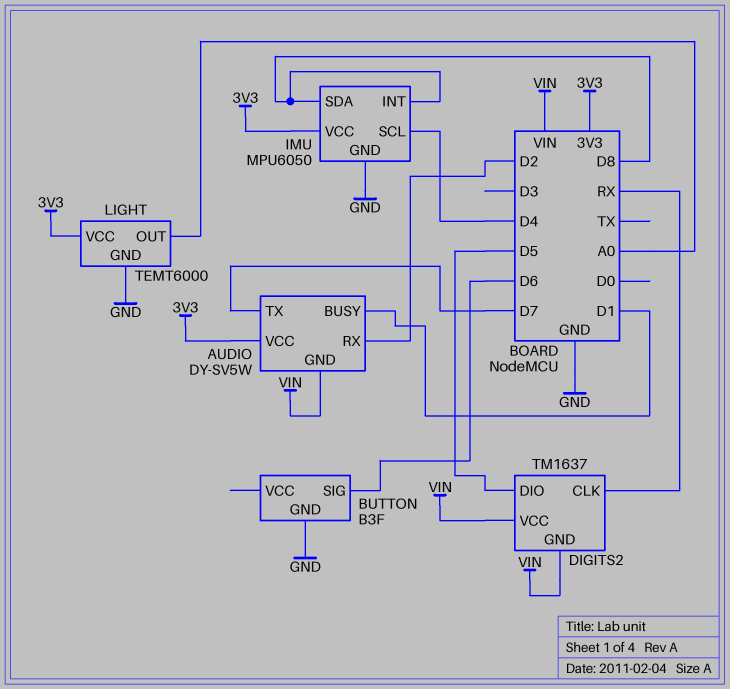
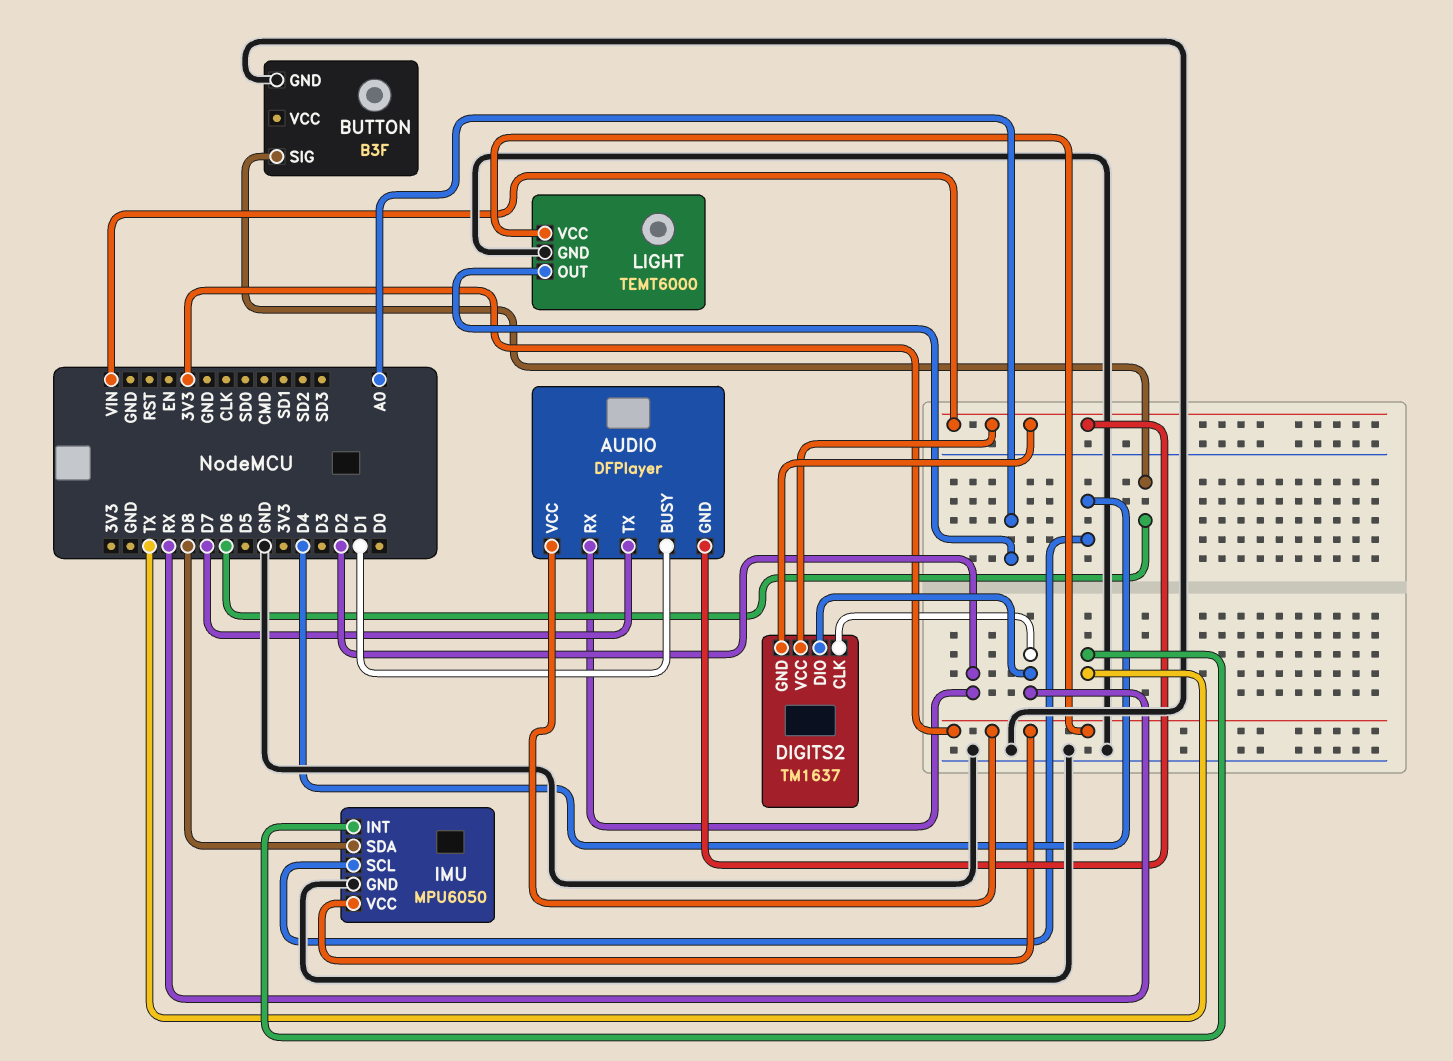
AUDIO: DY-SV5W -> DFPlayer
DIGITS2 pin DIO: D5 -> RX
IMU pin INT: D8 -> TX

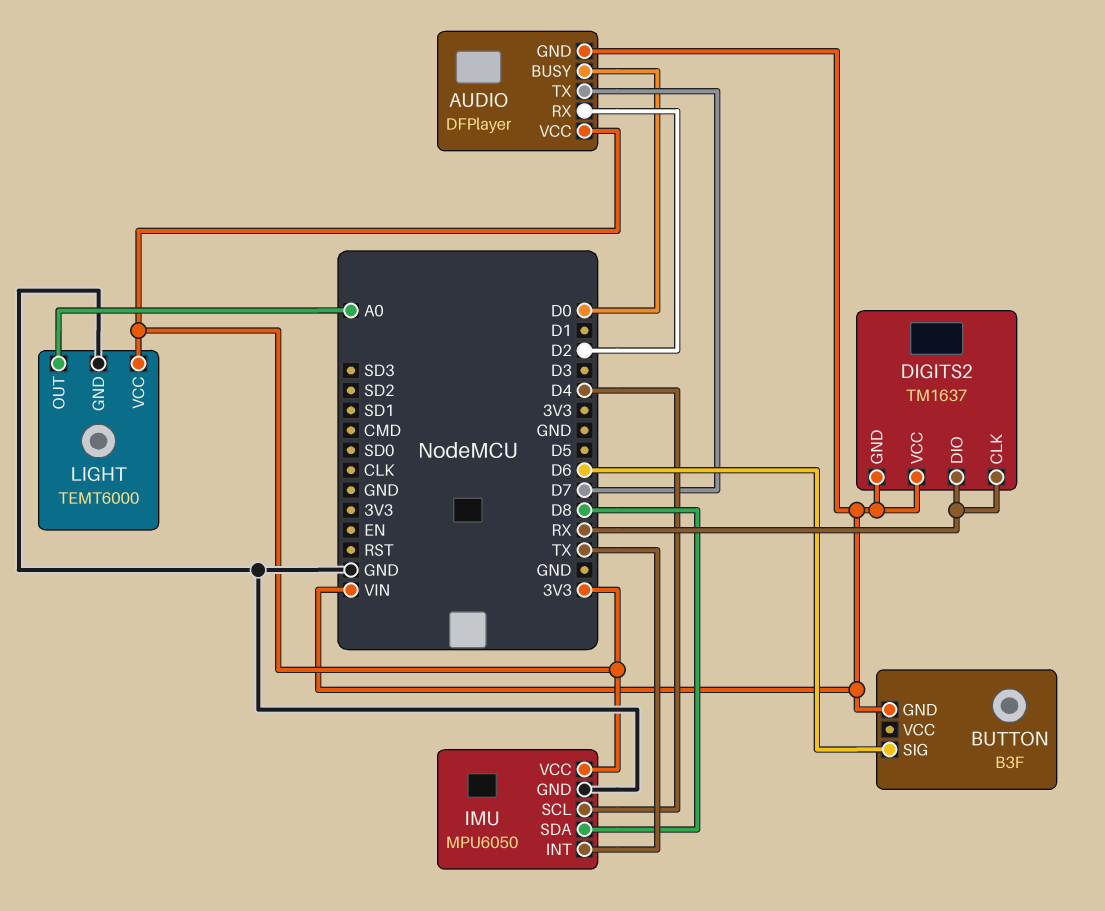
AUDIO pin BUSY: D1 -> D0
BUTTON pin GND: GND -> VIN

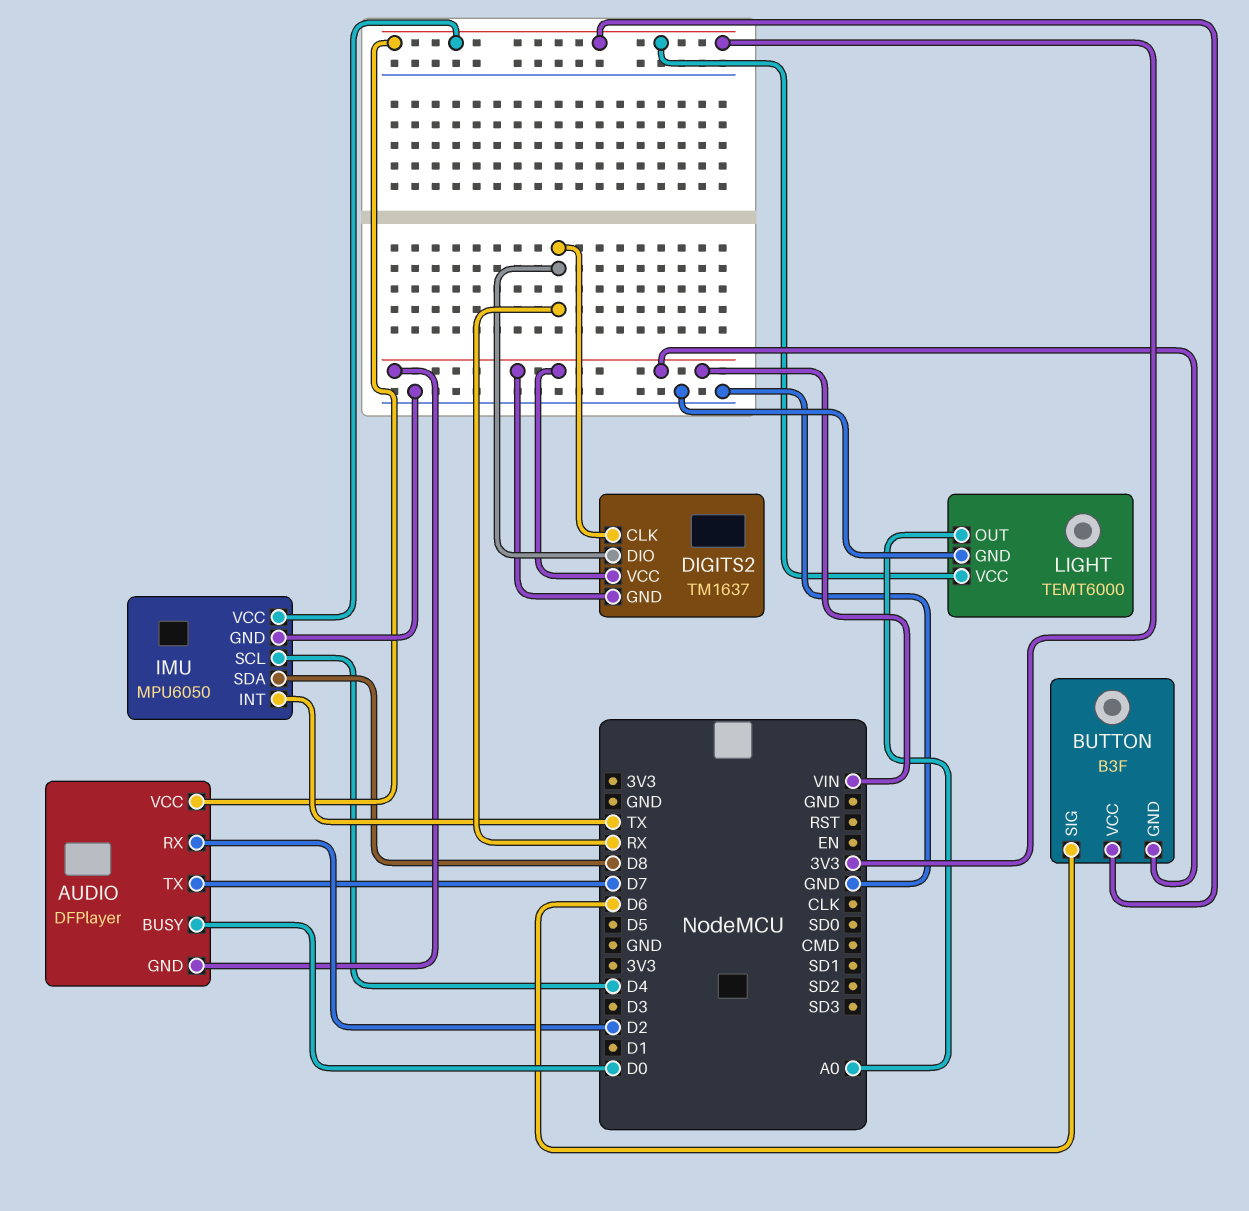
BUTTON pin VCC: none -> 3V3

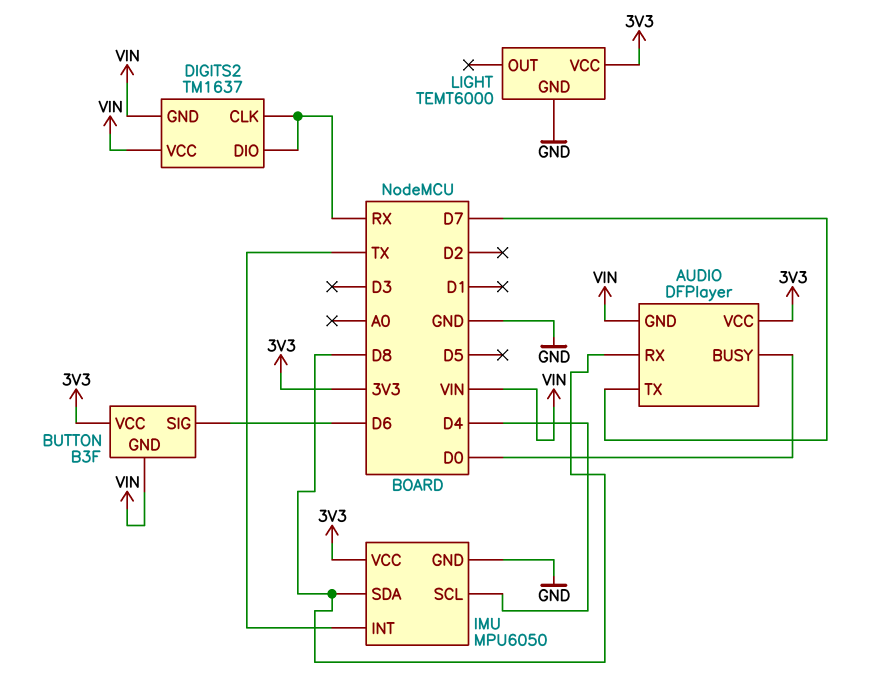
AUDIO pin RX: D2 -> D8
LIGHT pin OUT: A0 -> none

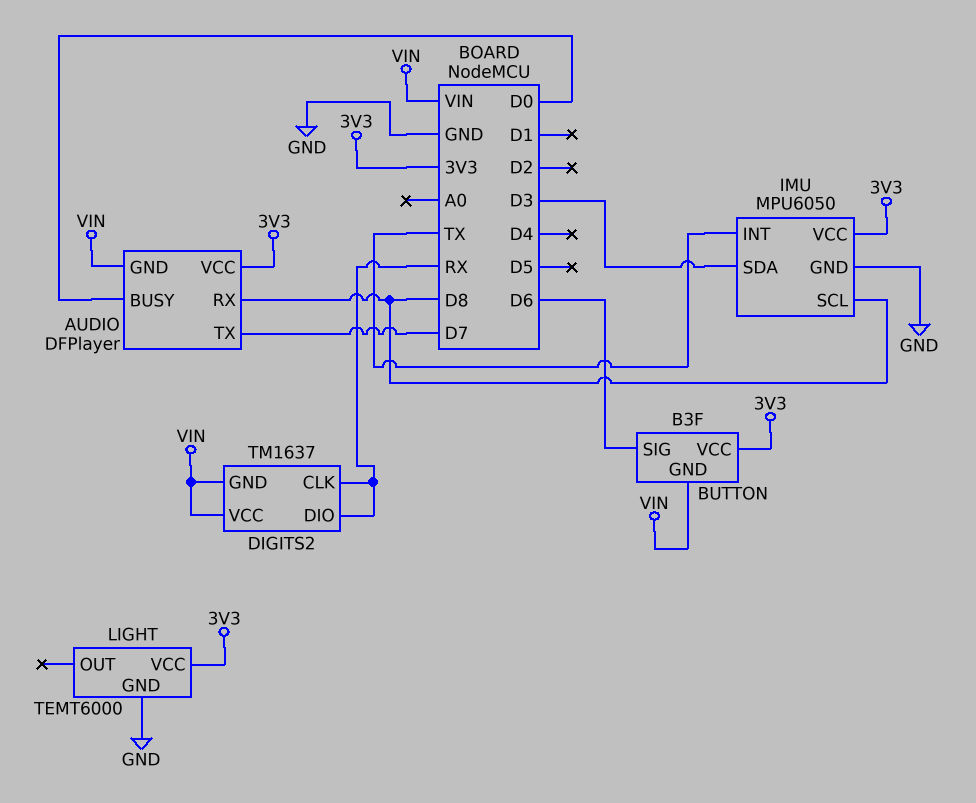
IMU pin SCL: D4 -> D8
IMU pin SDA: D8 -> D3

